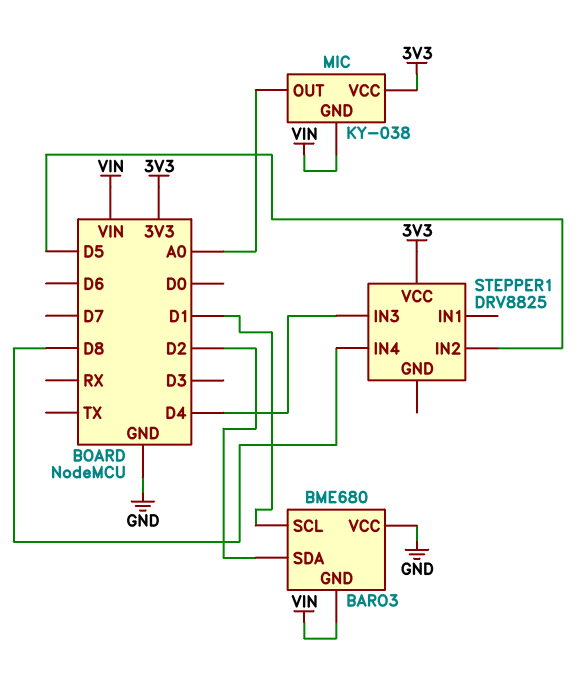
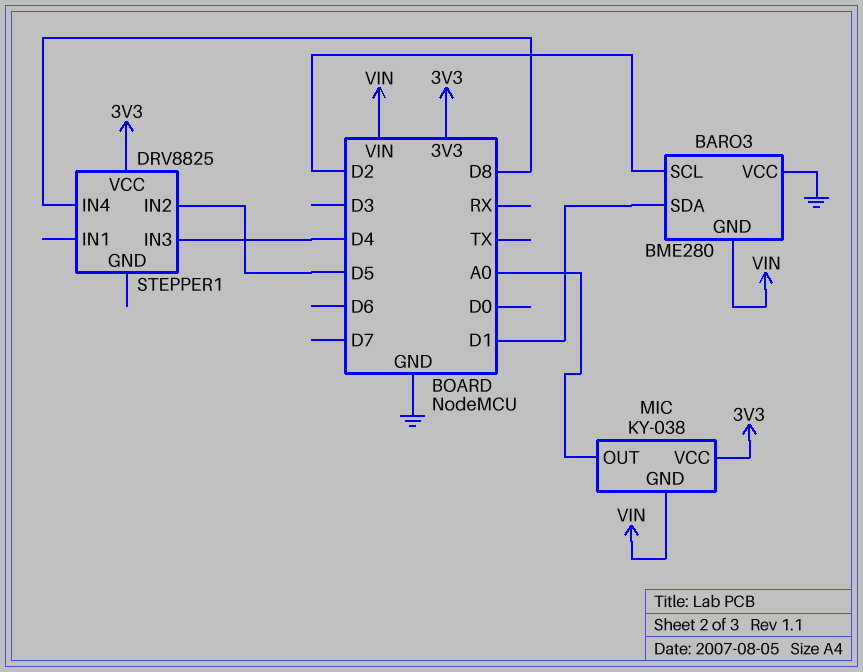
BARO3: BME680 -> BME280
BARO3 pin SCL: D1 -> D2
BARO3 pin SDA: D2 -> D1

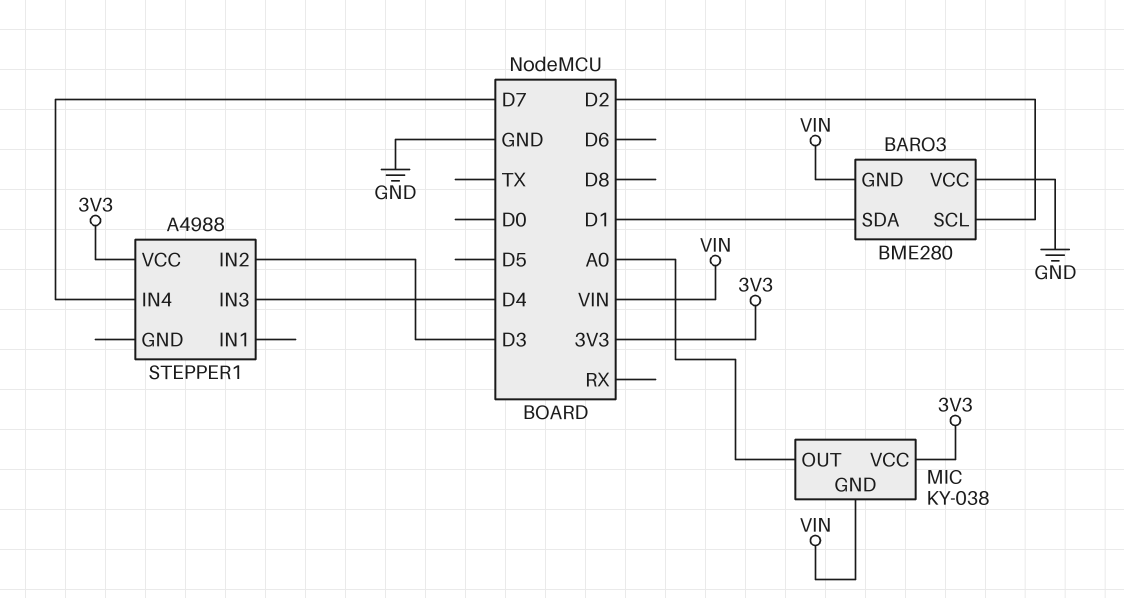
STEPPER1: DRV8825 -> A4988
STEPPER1 pin IN2: D5 -> D3
STEPPER1 pin IN4: D8 -> D7

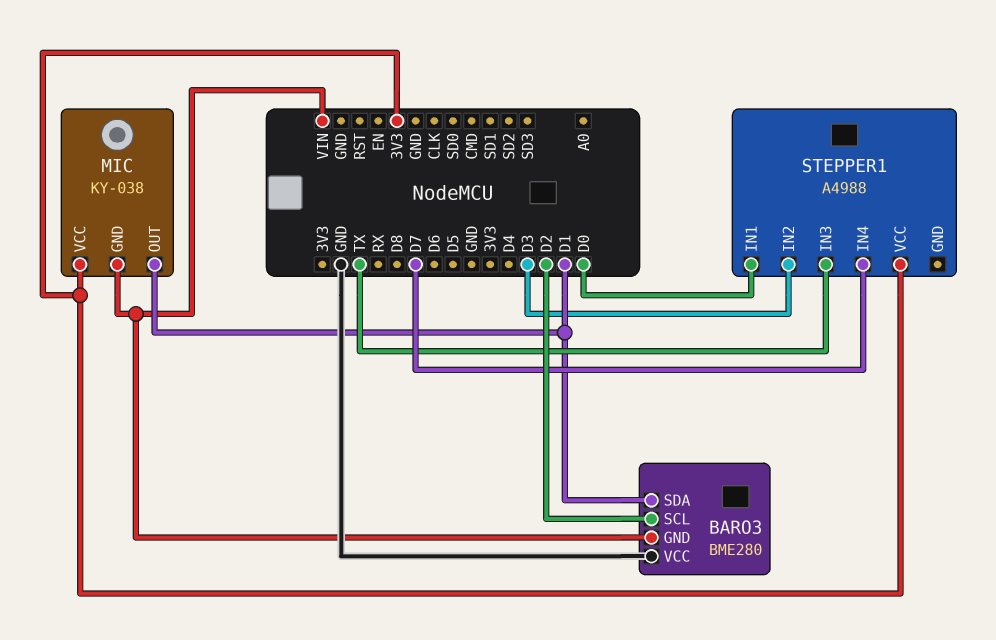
MIC pin OUT: A0 -> D1
STEPPER1 pin IN1: none -> D0
STEPPER1 pin IN3: D4 -> TX

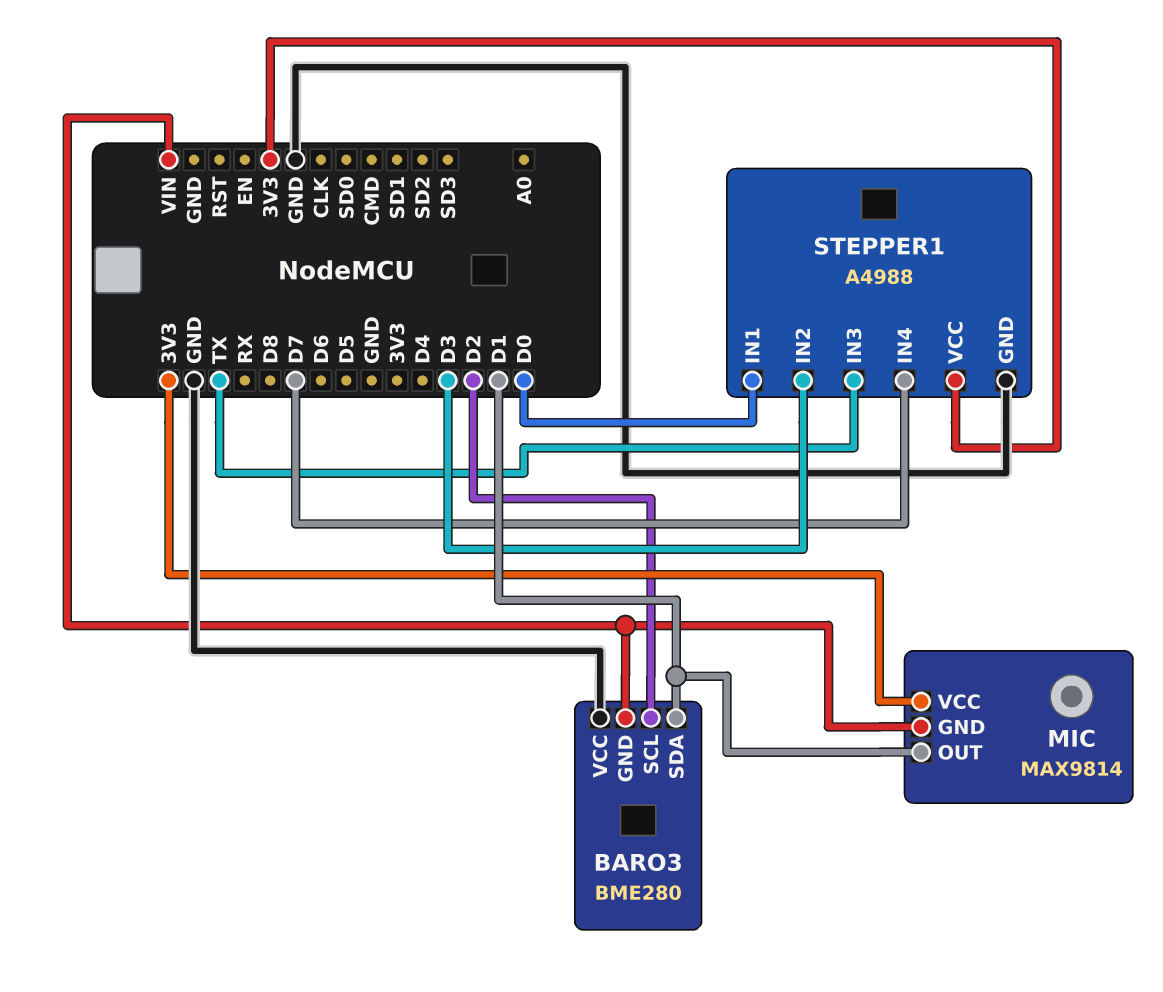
MIC: KY-038 -> MAX9814
STEPPER1 pin GND: none -> GND

